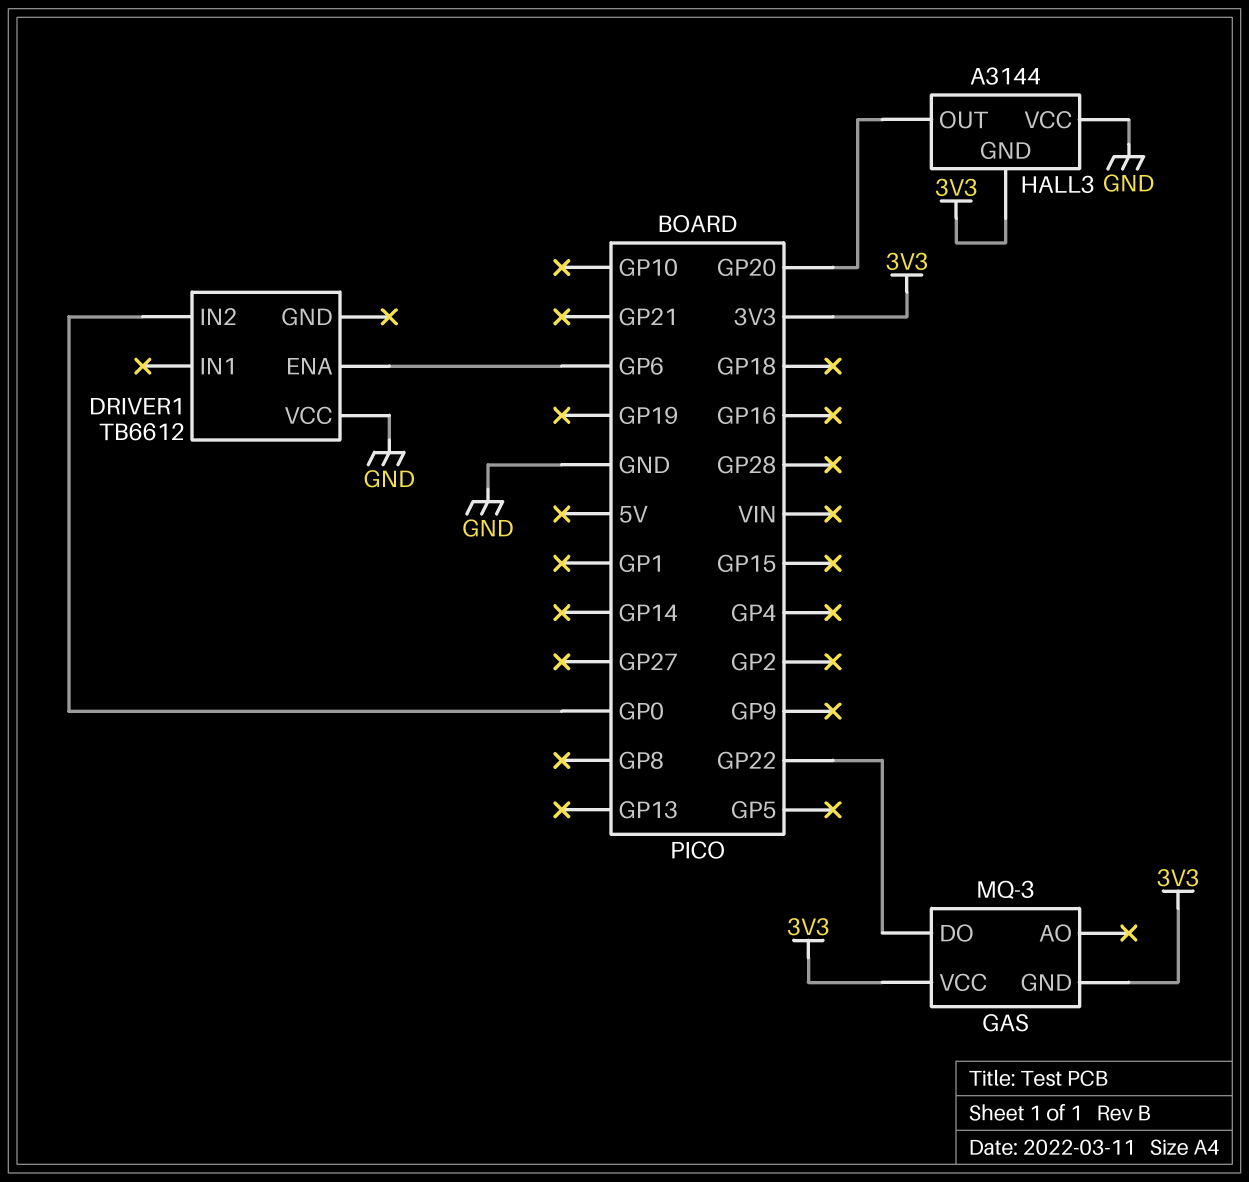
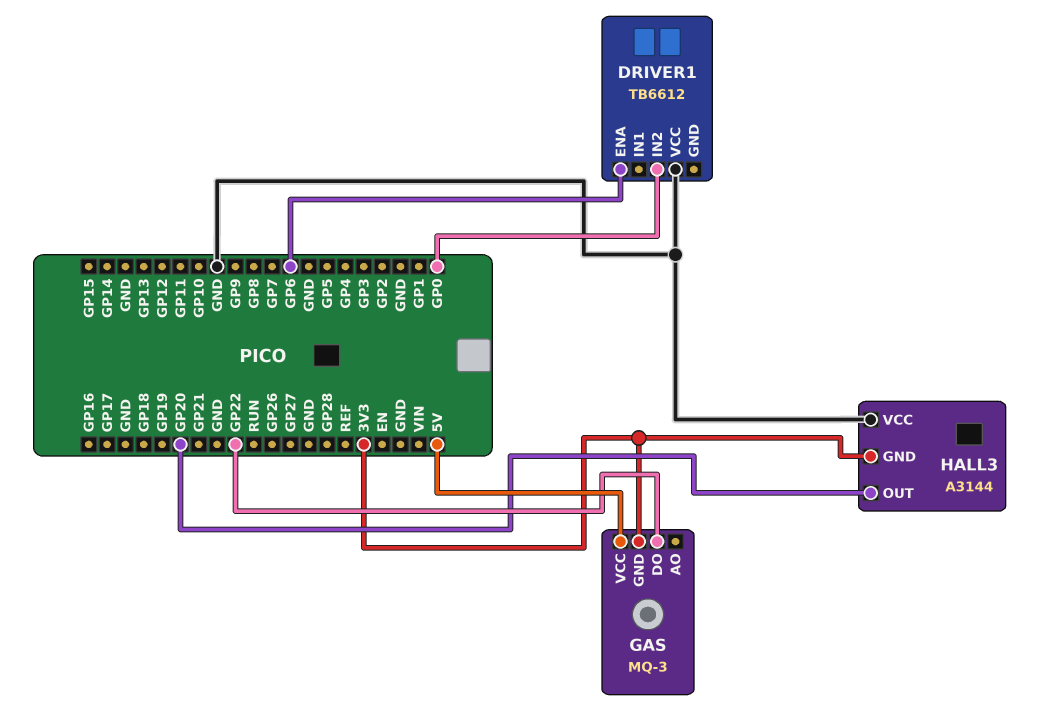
GAS pin VCC: 3V3 -> 5V

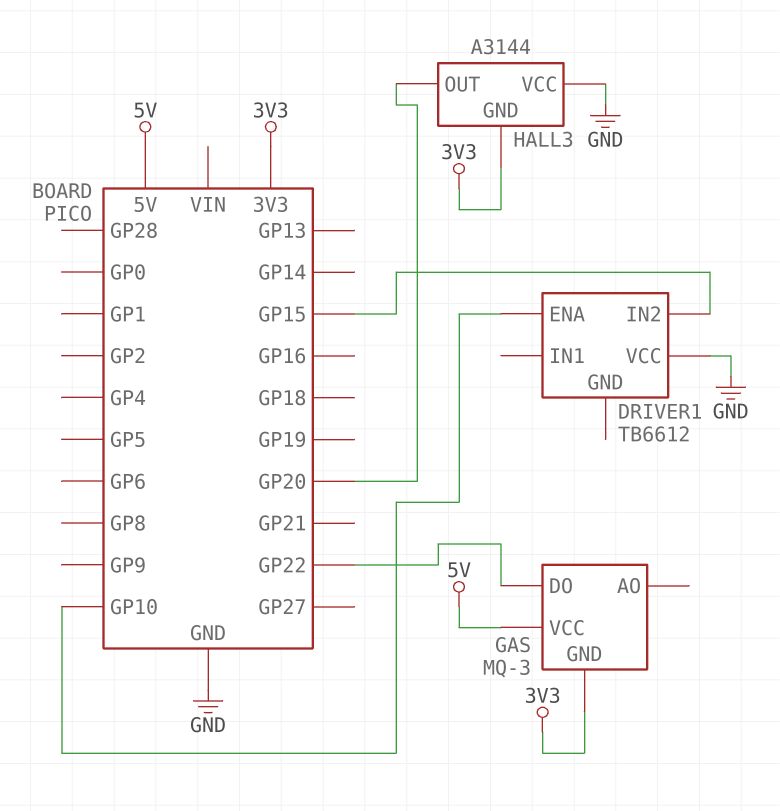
DRIVER1 pin ENA: GP6 -> GP10
DRIVER1 pin IN2: GP0 -> GP15

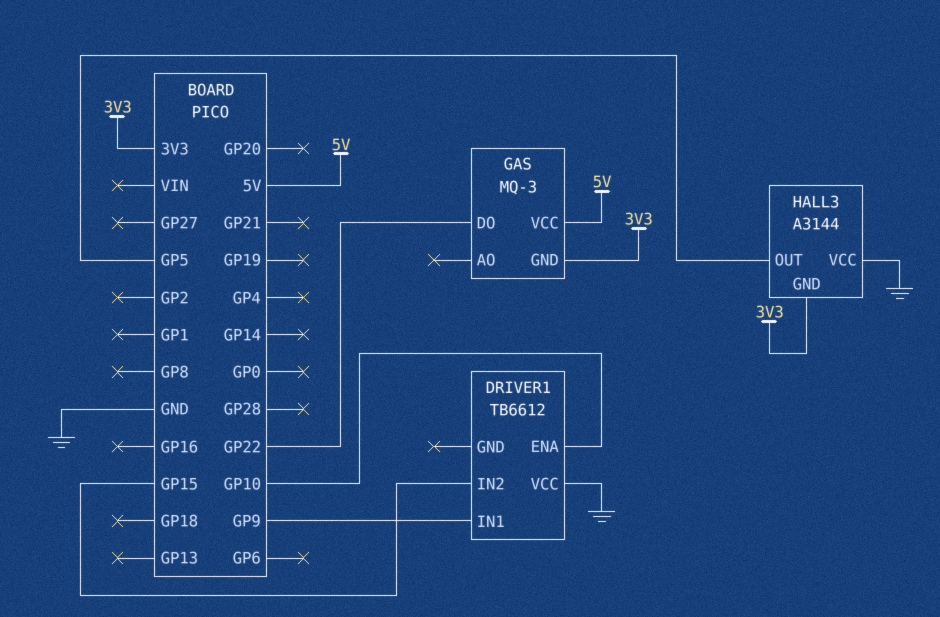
DRIVER1 pin IN1: none -> GP9
HALL3 pin OUT: GP20 -> GP5

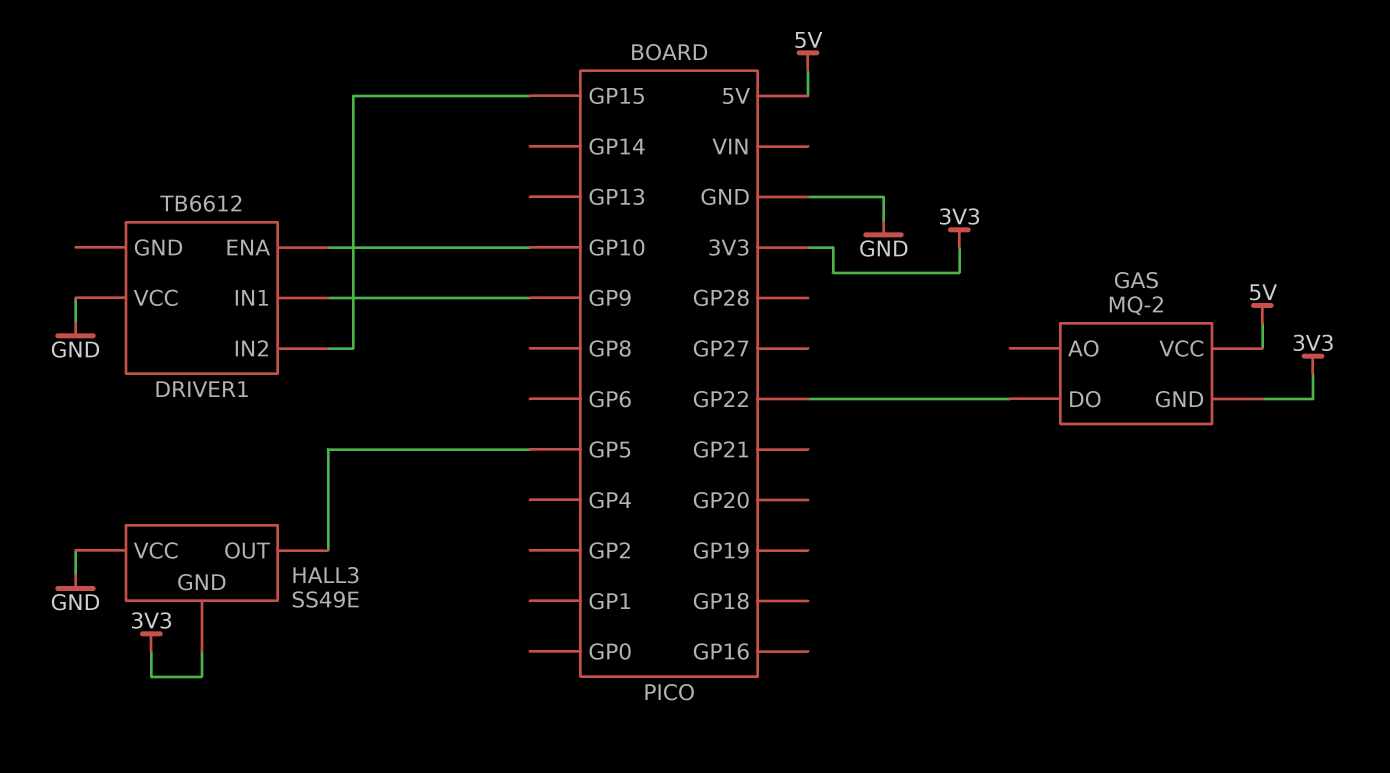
GAS: MQ-3 -> MQ-2
HALL3: A3144 -> SS49E

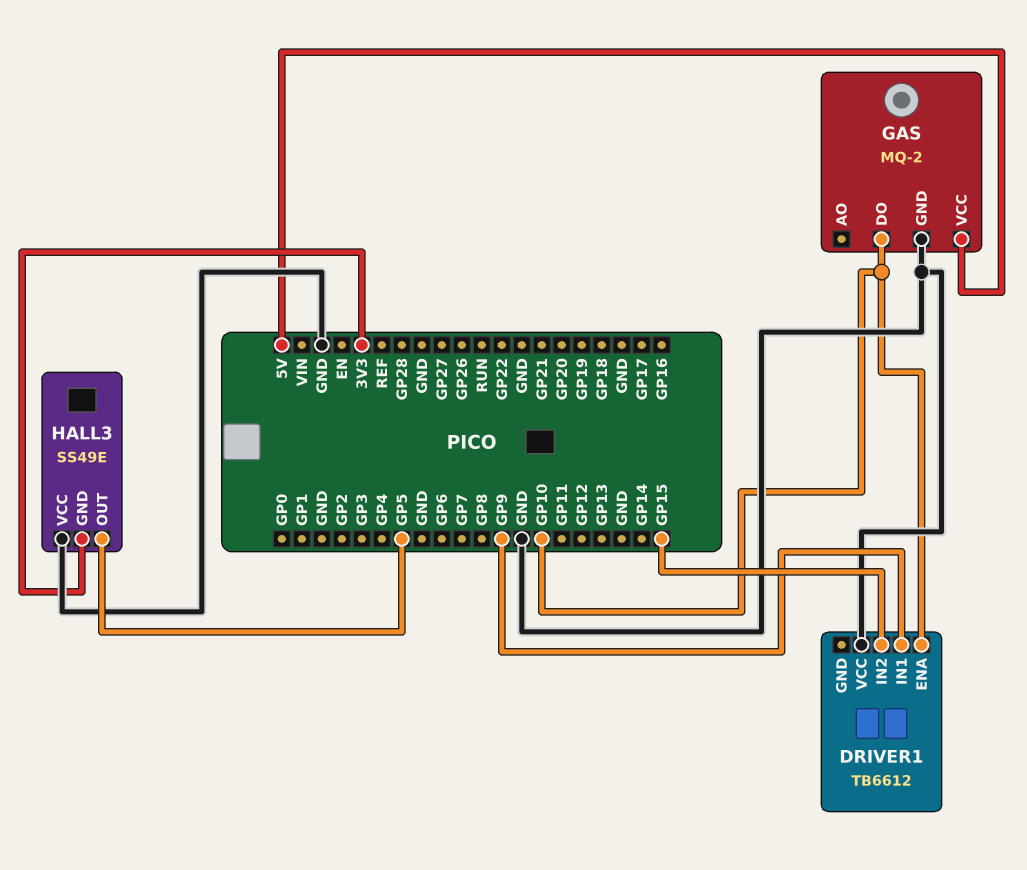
GAS pin DO: GP22 -> GP10
GAS pin GND: 3V3 -> GND

